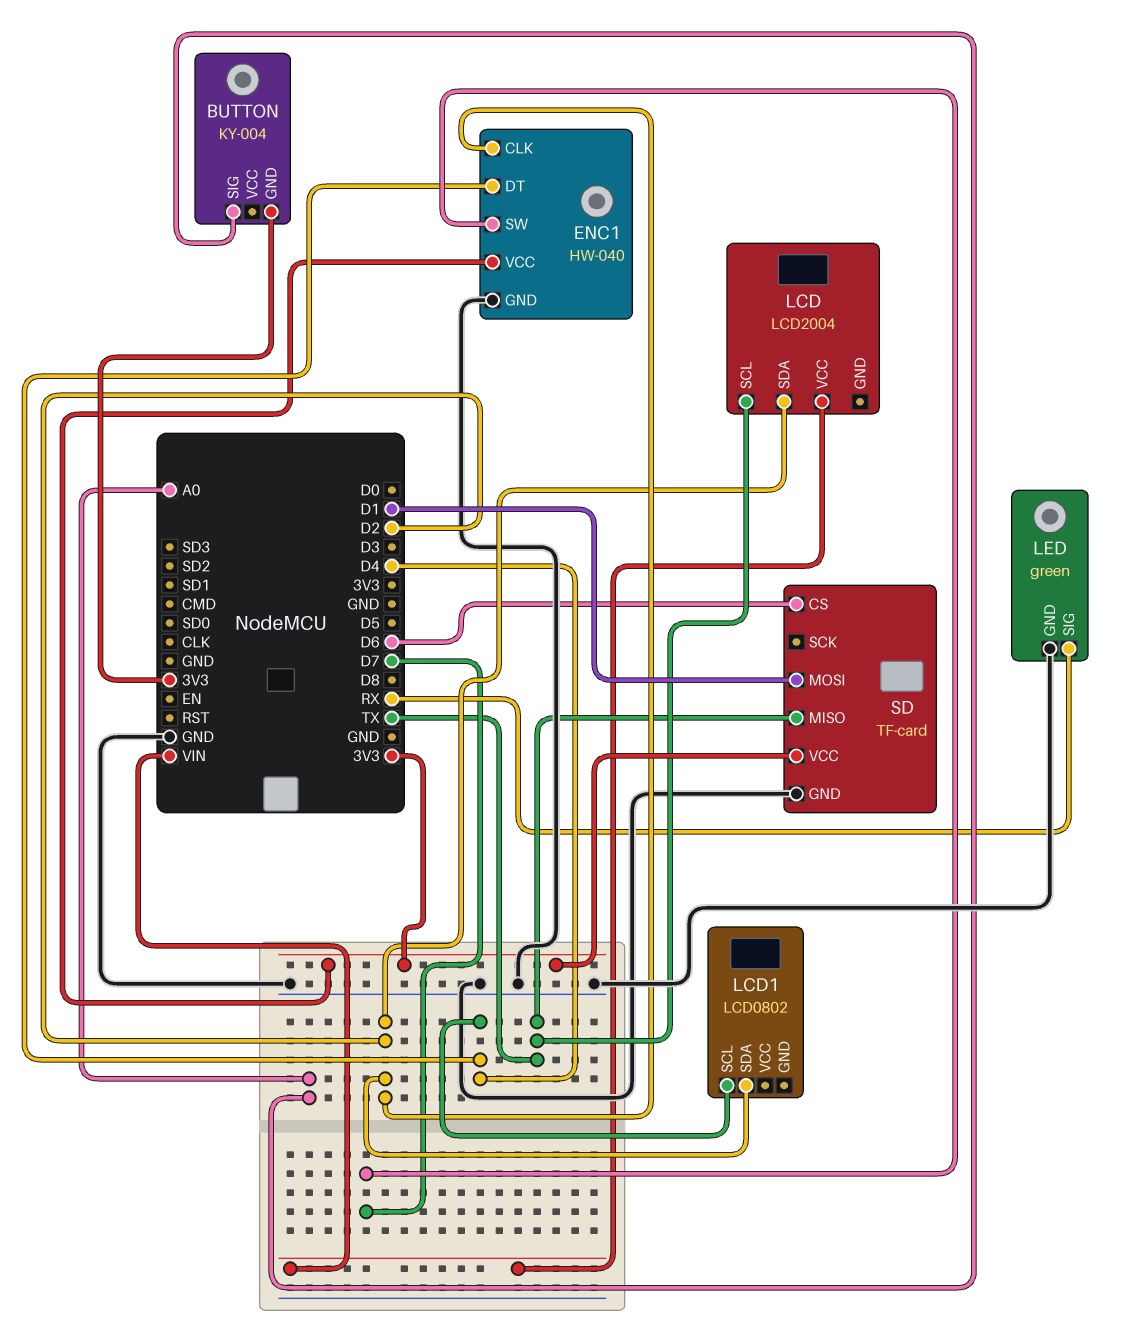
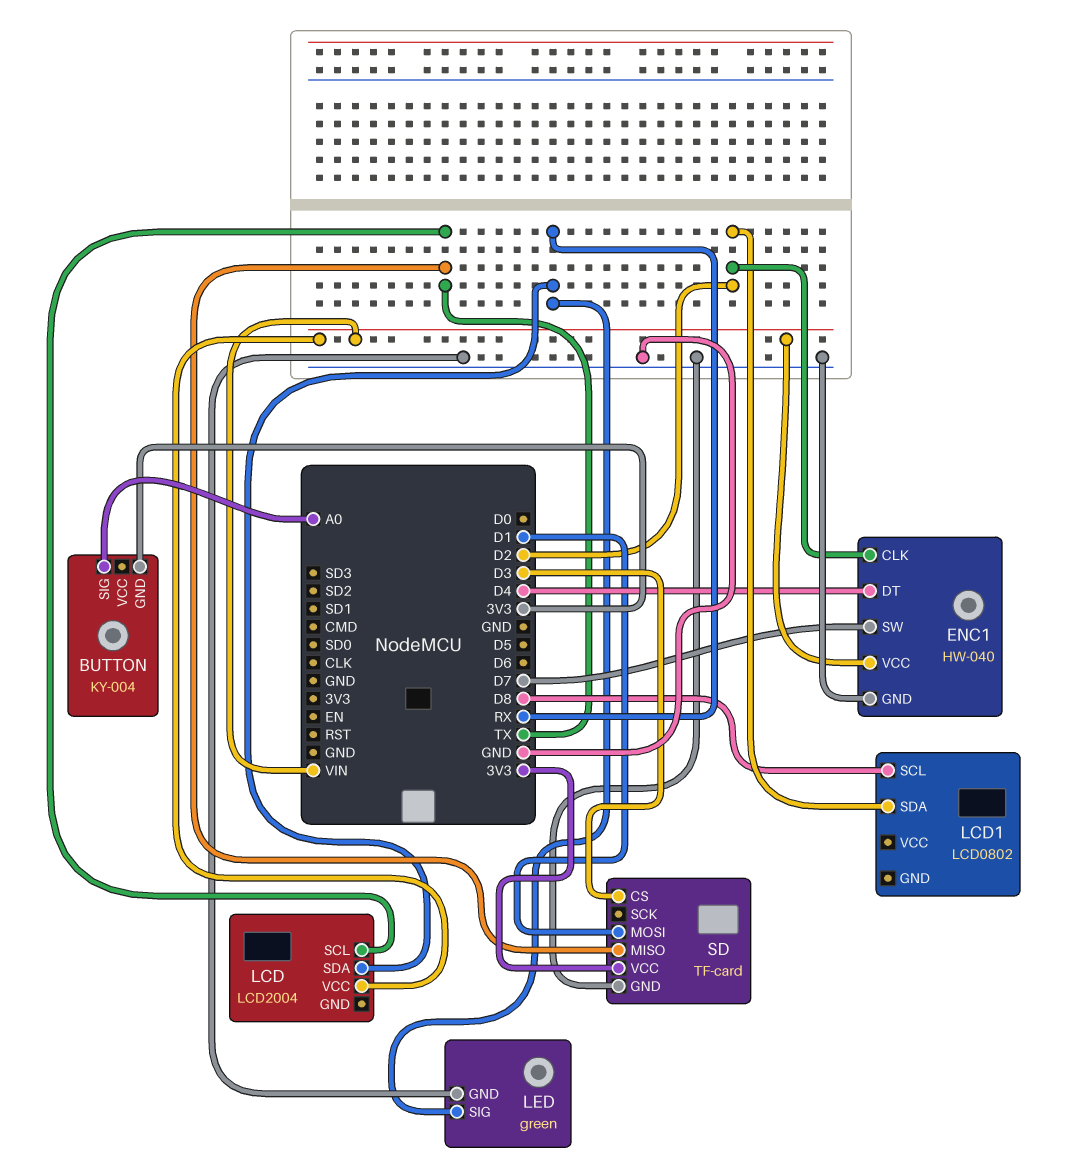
ENC1 pin VCC: 3V3 -> VIN
LCD pin SDA: D2 -> RX
LCD1 pin SCL: D4 -> D8
SD pin CS: D6 -> D3

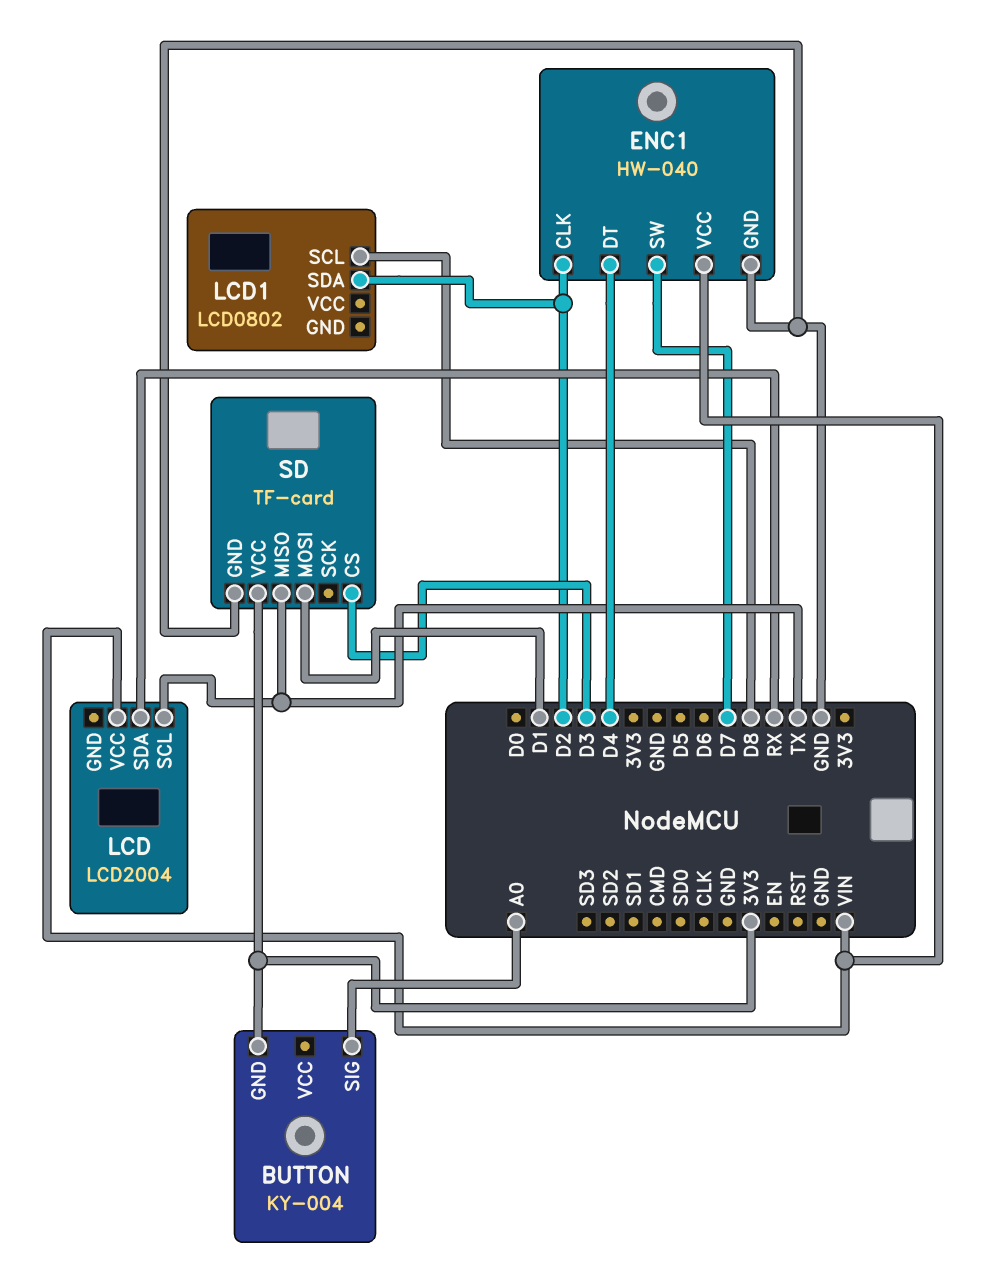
LED: green -> none
LED pin GND: GND -> none
LED pin SIG: RX -> none

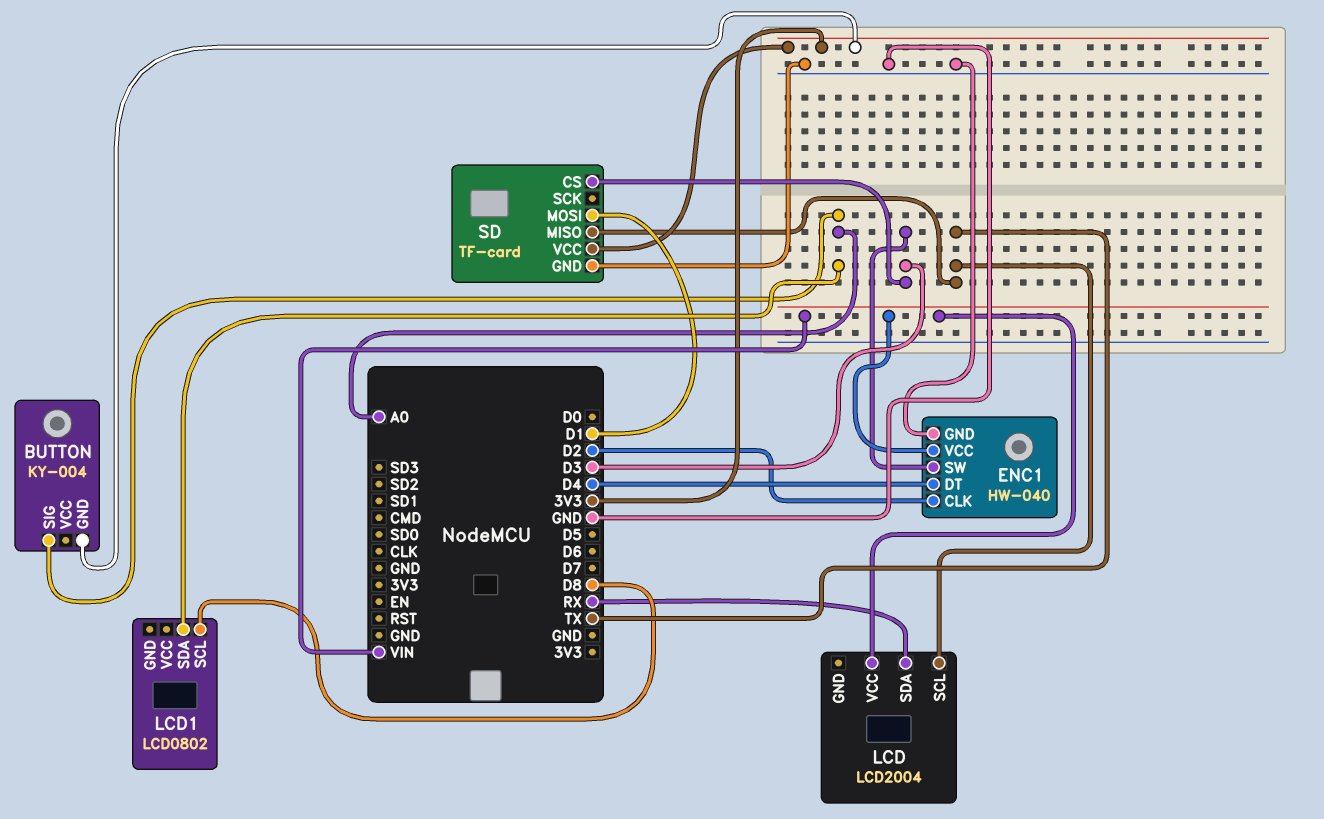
ENC1 pin SW: D7 -> D3
LCD1 pin SDA: D2 -> A0

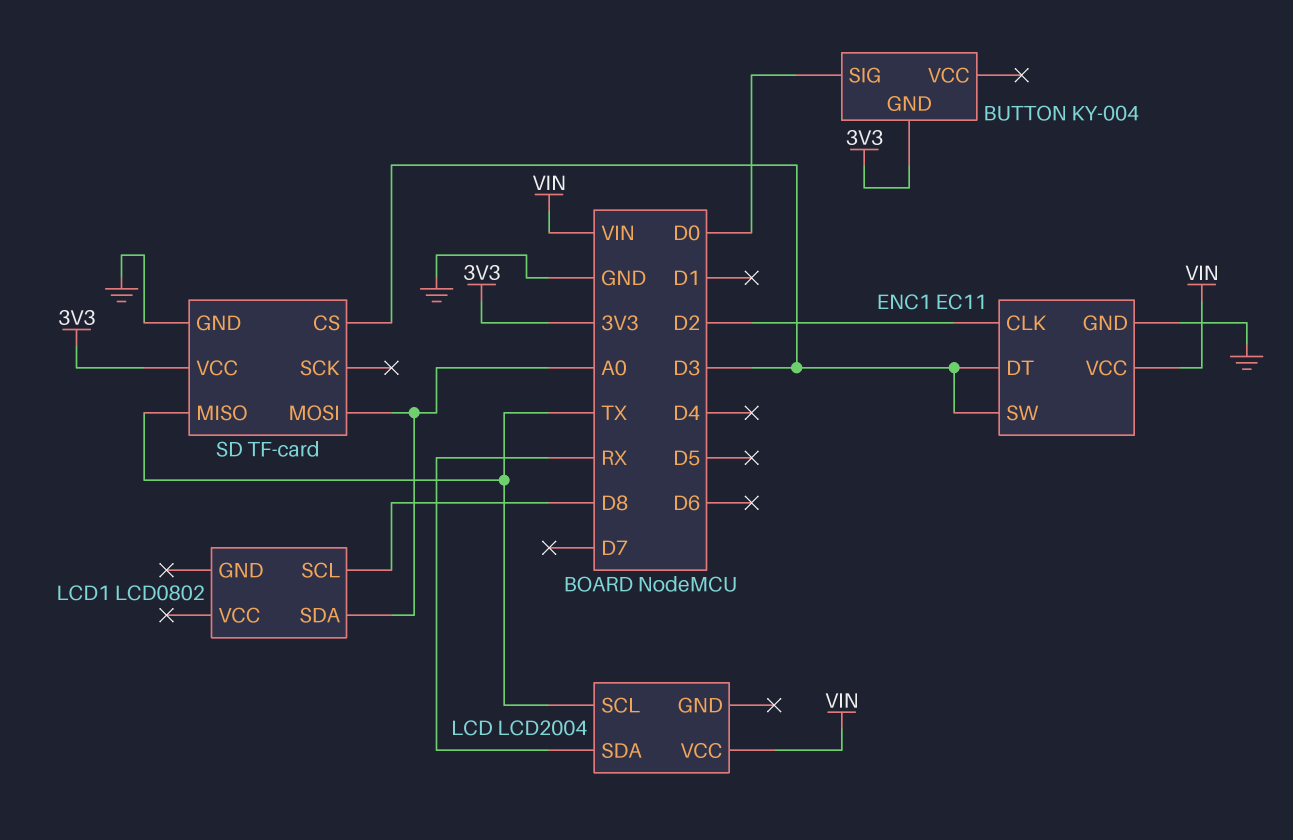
BUTTON pin SIG: A0 -> D0
ENC1: HW-040 -> EC11
ENC1 pin DT: D4 -> D3
SD pin MOSI: D1 -> A0

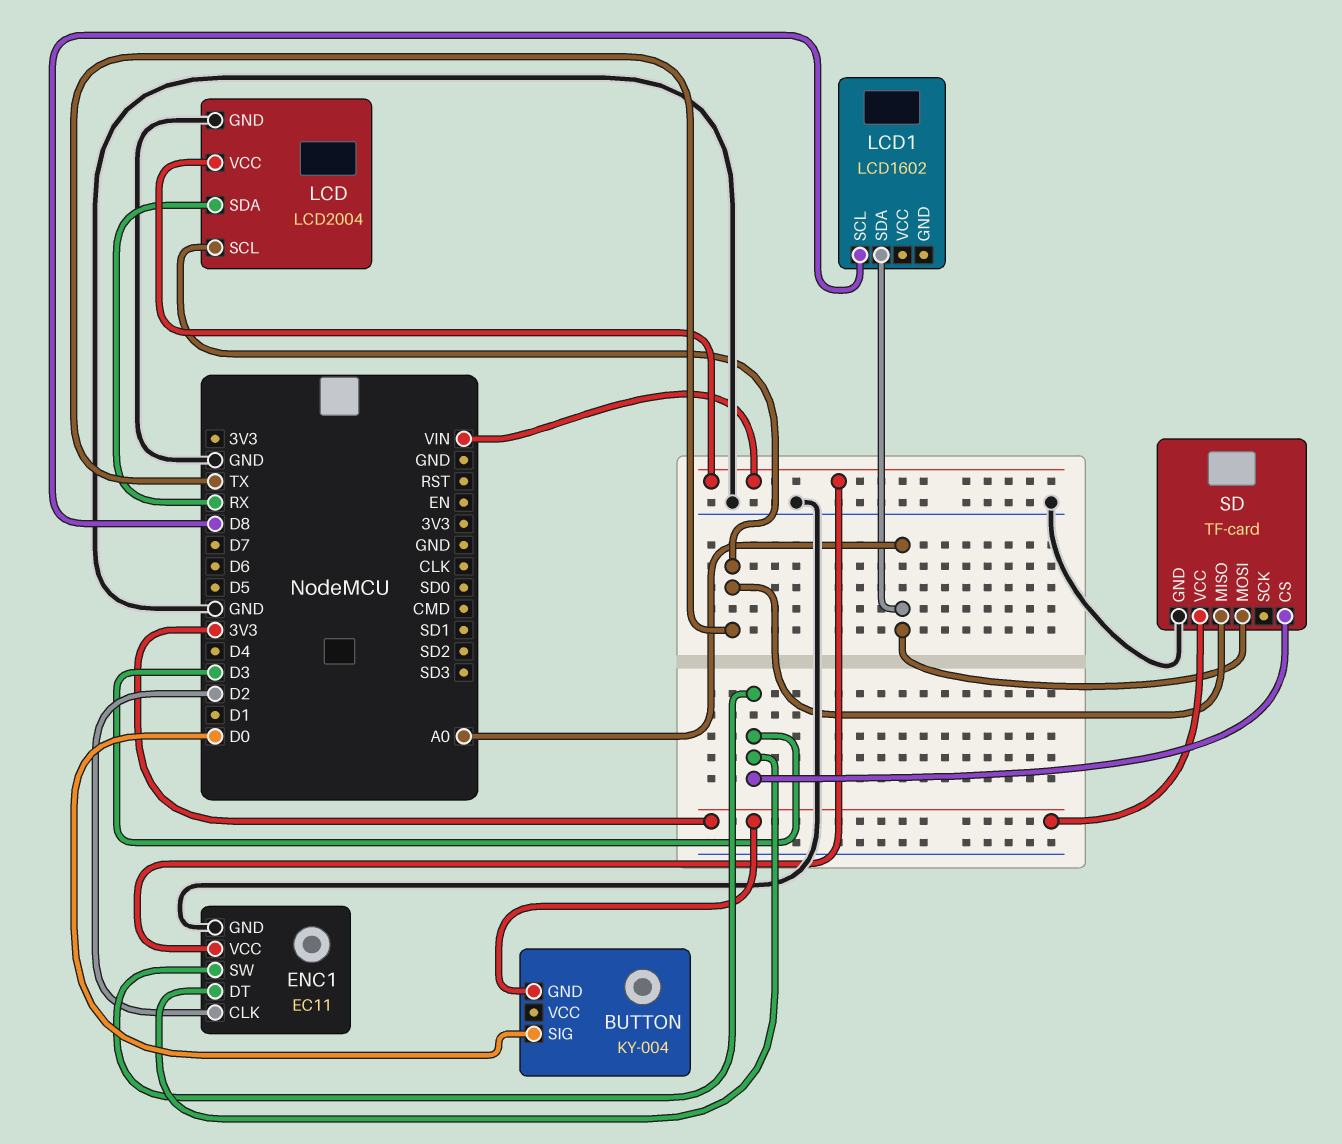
LCD pin GND: none -> GND
LCD1: LCD0802 -> LCD1602

